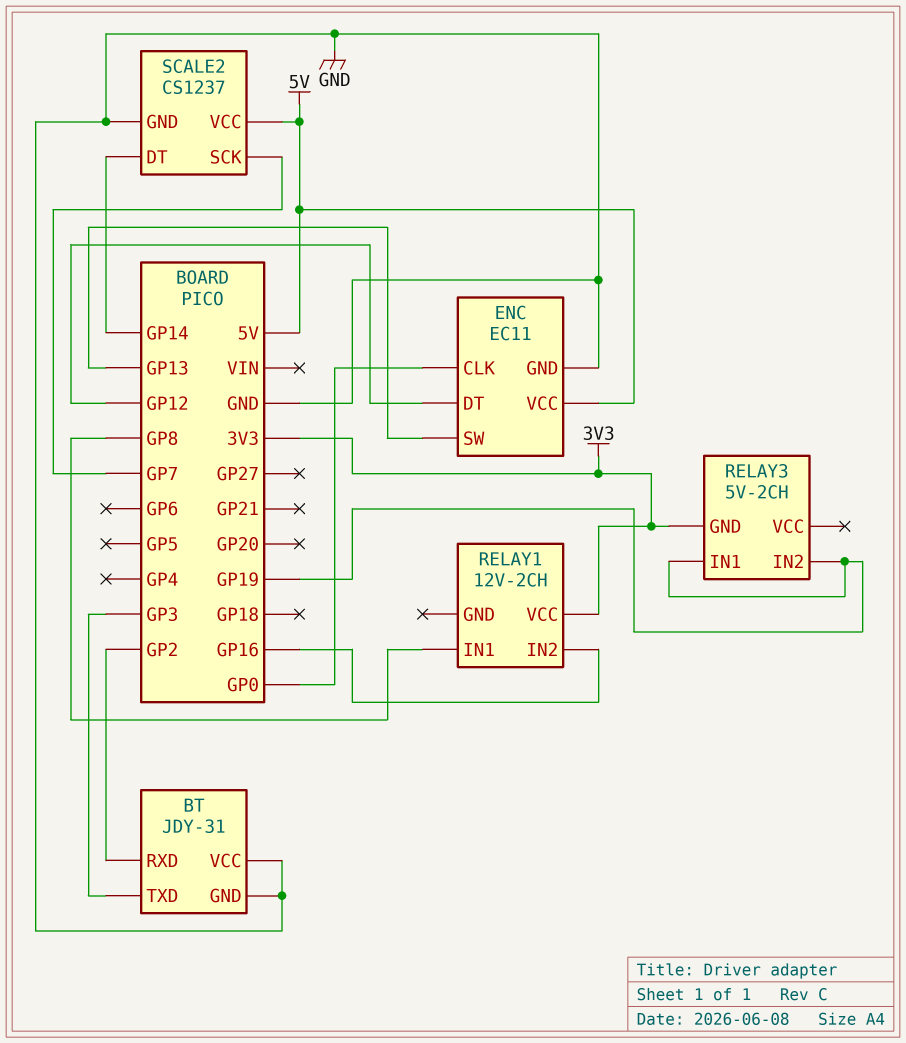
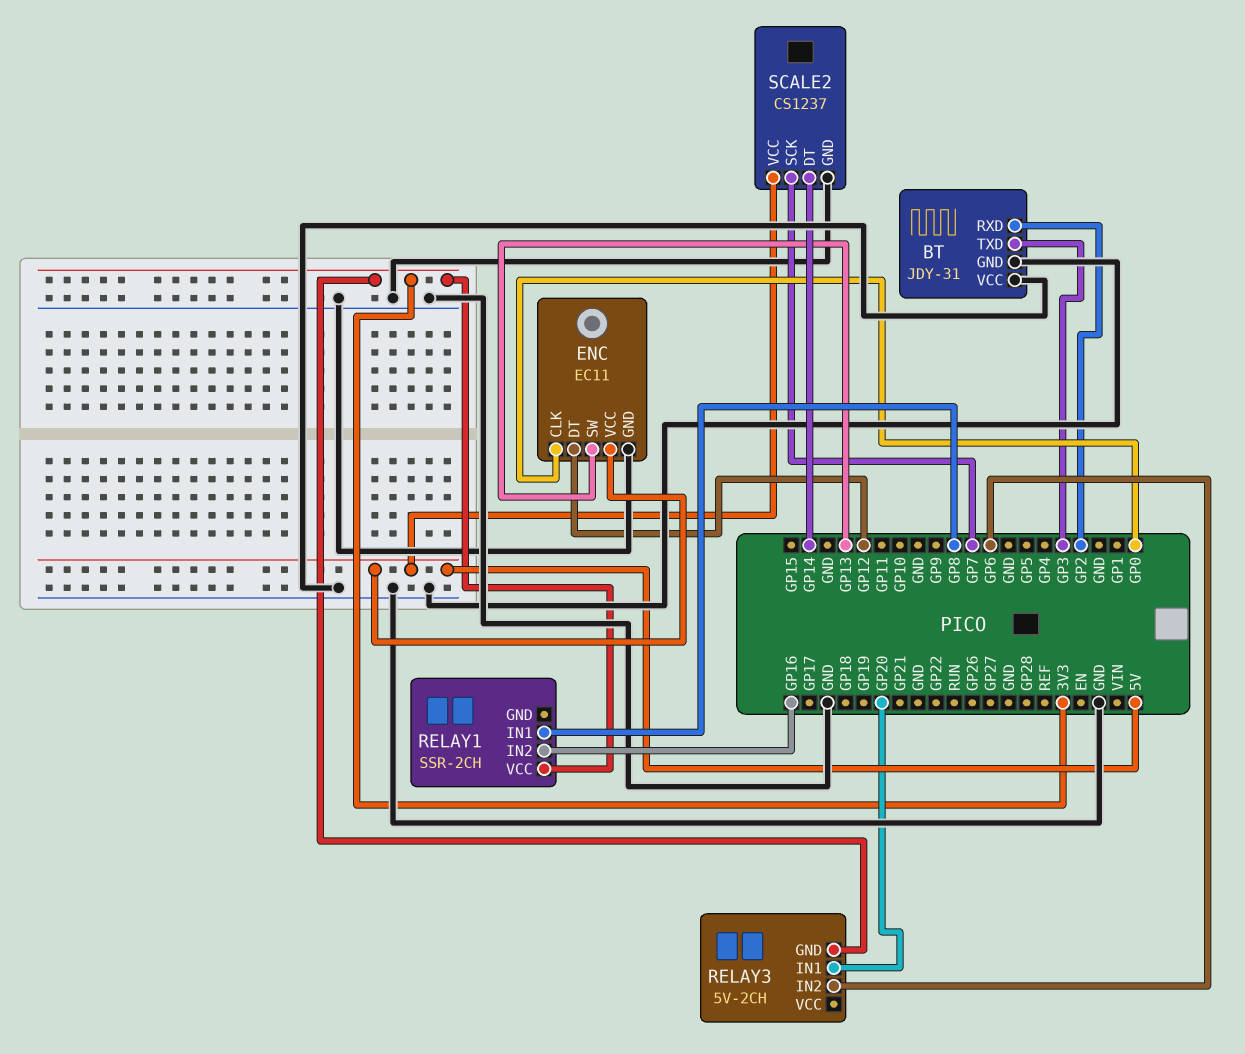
RELAY1: 12V-2CH -> SSR-2CH
RELAY3 pin IN1: GP19 -> GP20
RELAY3 pin IN2: GP19 -> GP6

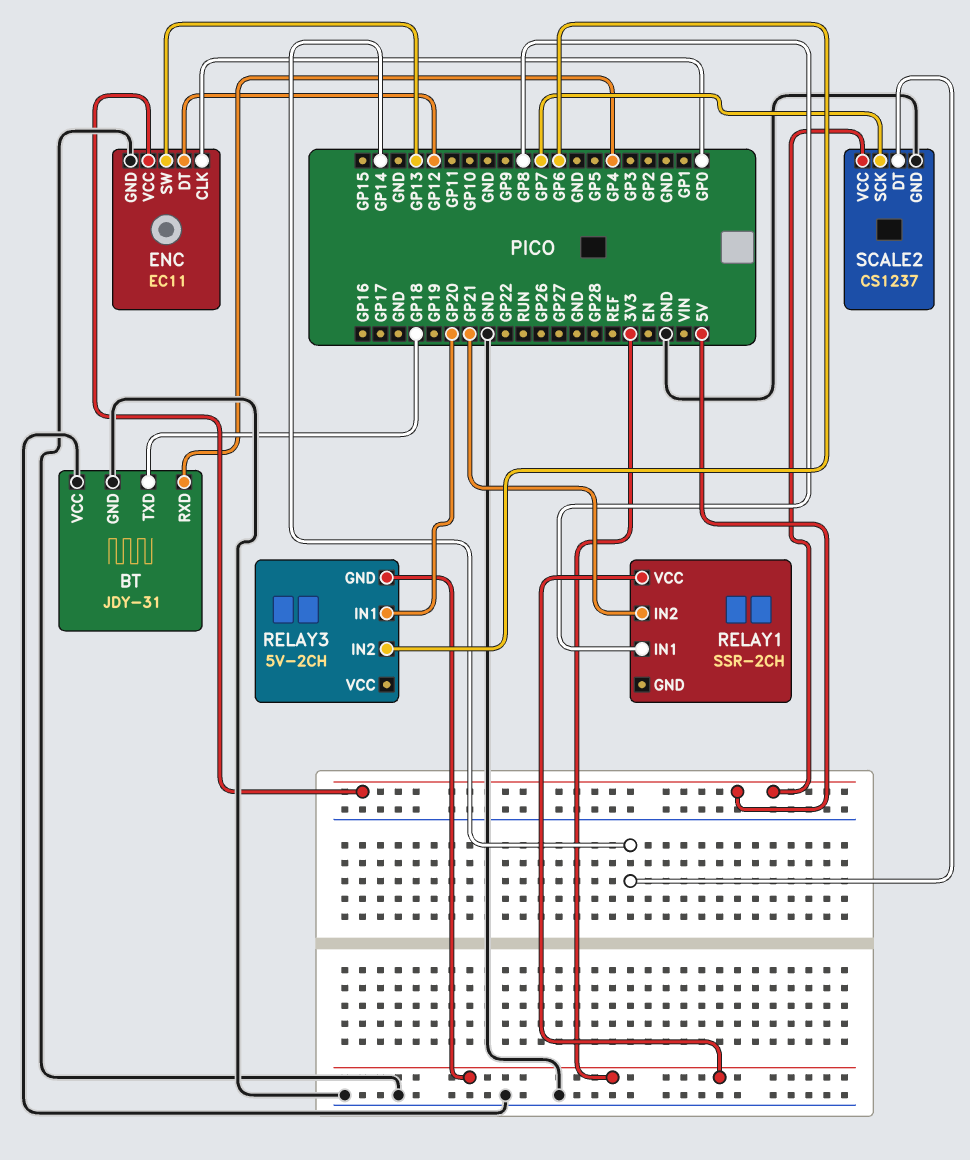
BT pin RXD: GP2 -> GP4
BT pin TXD: GP3 -> GP18
RELAY1 pin IN2: GP16 -> GP21

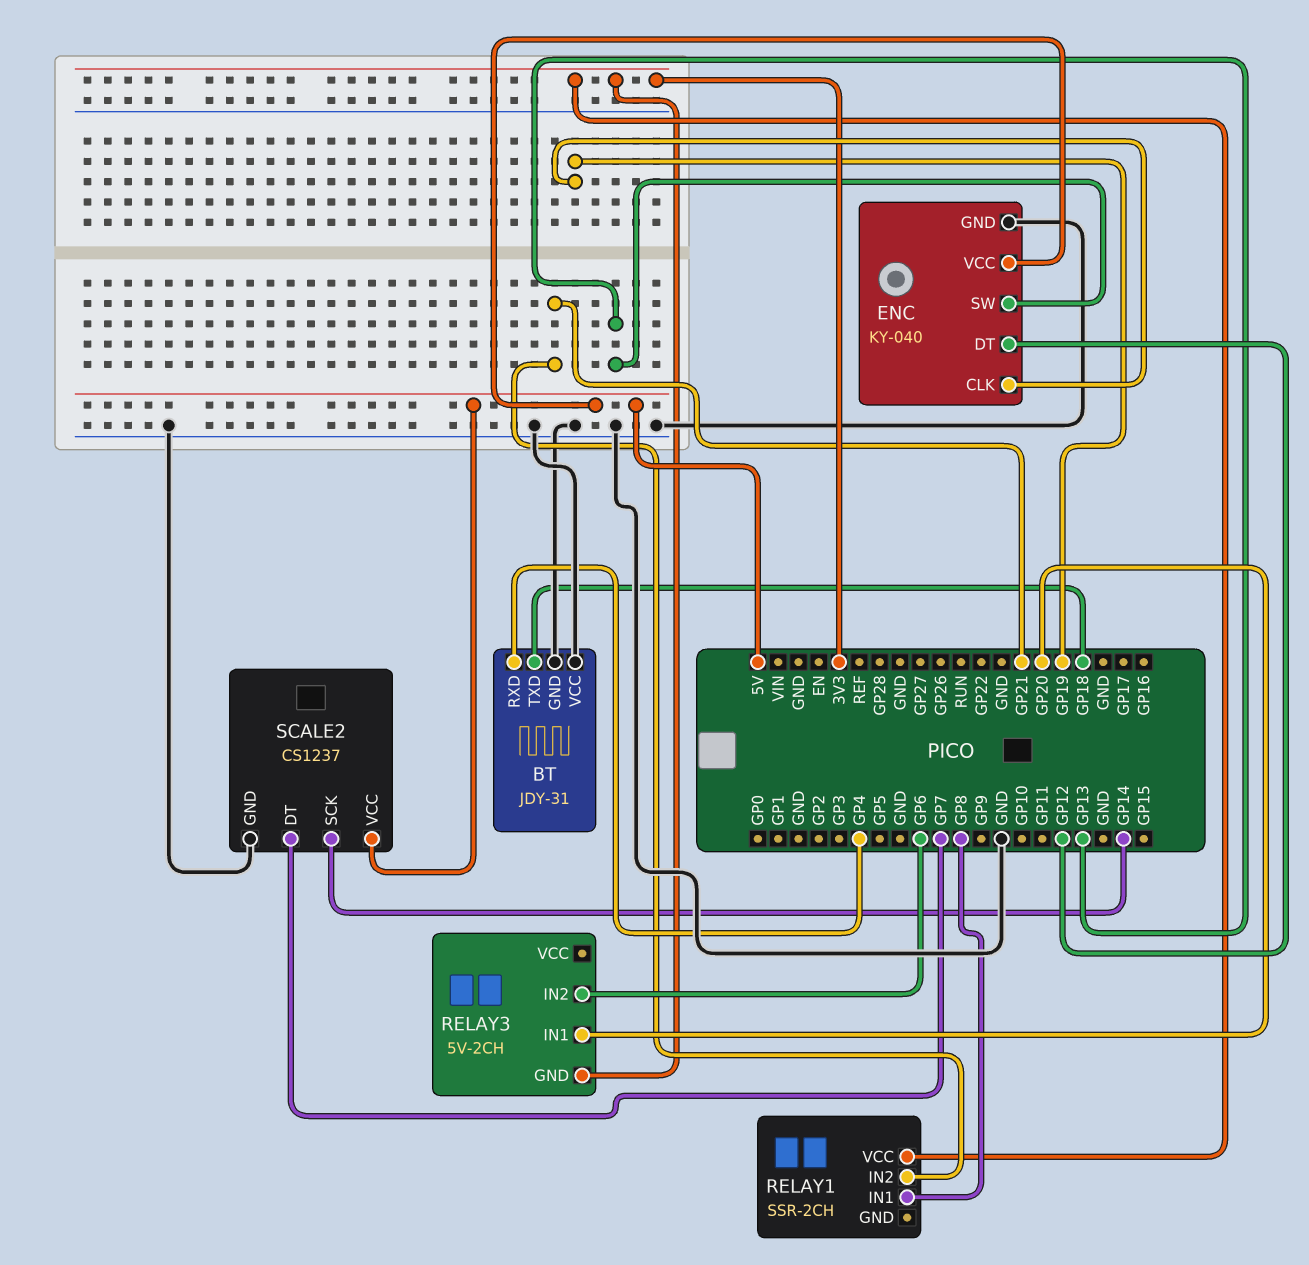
ENC: EC11 -> KY-040
ENC pin CLK: GP0 -> GP19
SCALE2 pin DT: GP14 -> GP7
SCALE2 pin SCK: GP7 -> GP14

